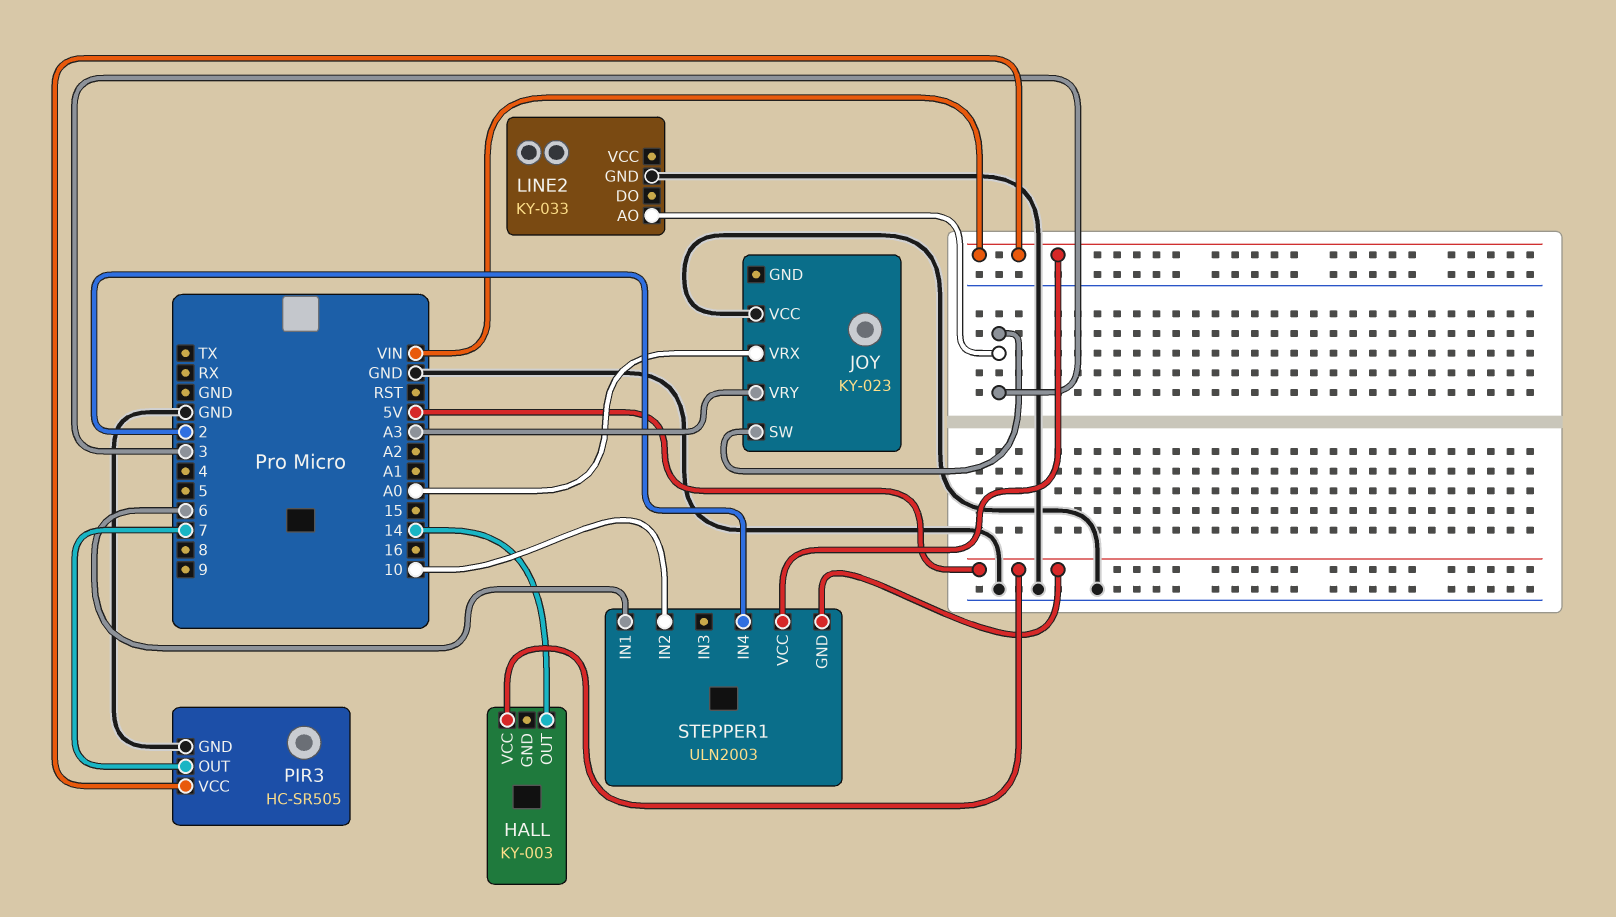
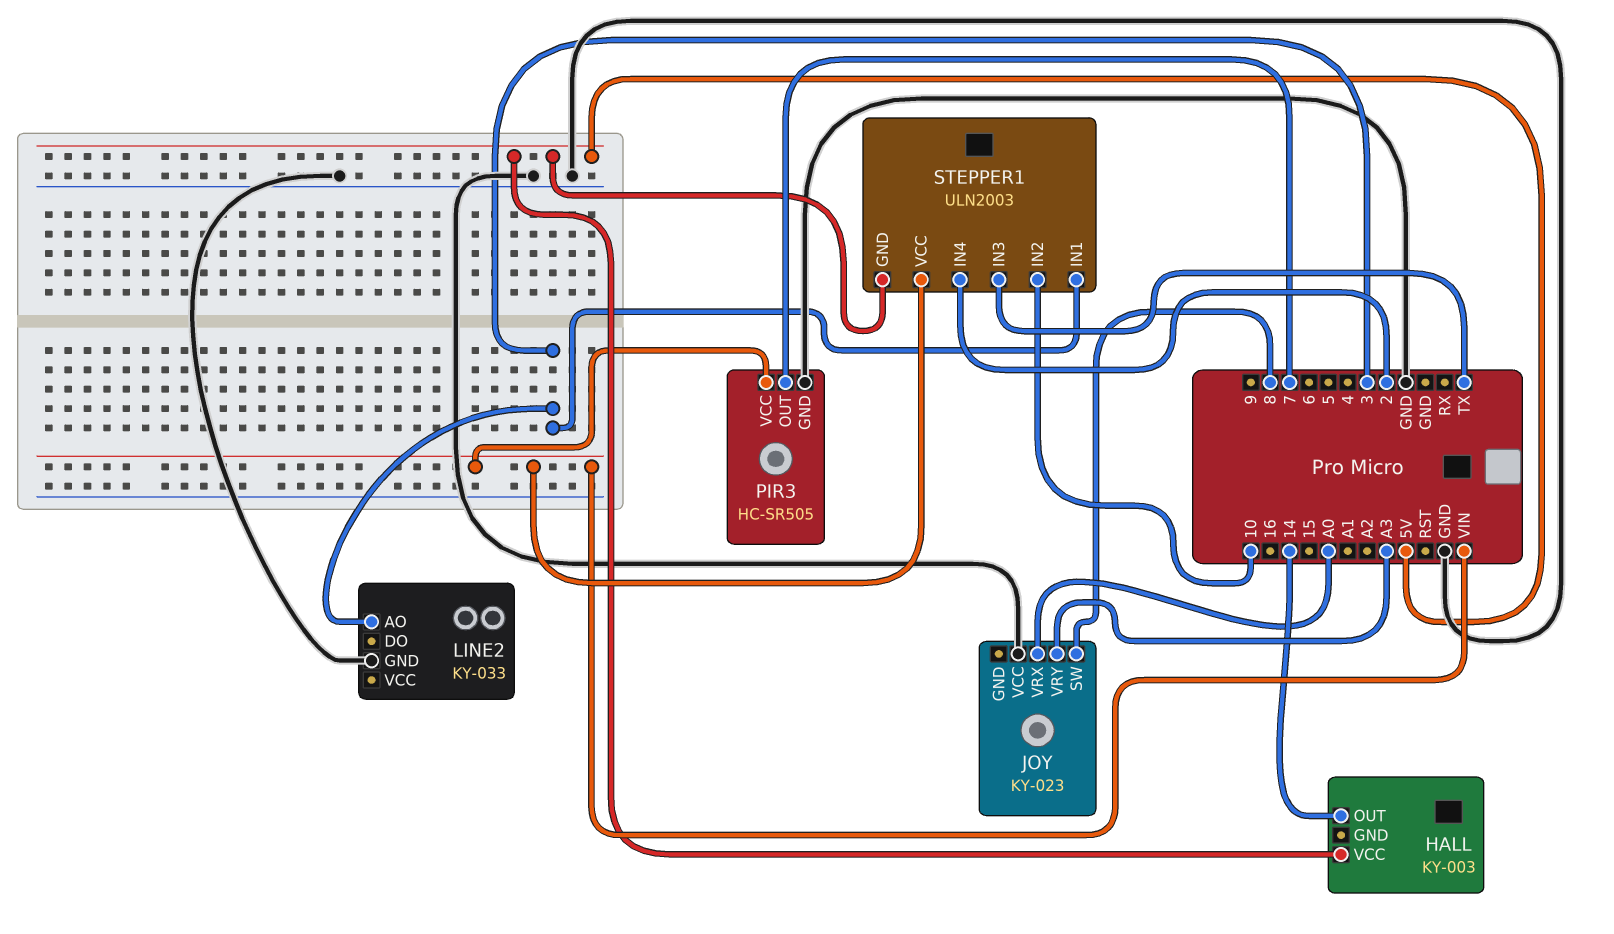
JOY pin SW: 3 -> 8
STEPPER1 pin IN1: 6 -> 3
STEPPER1 pin IN3: none -> TX

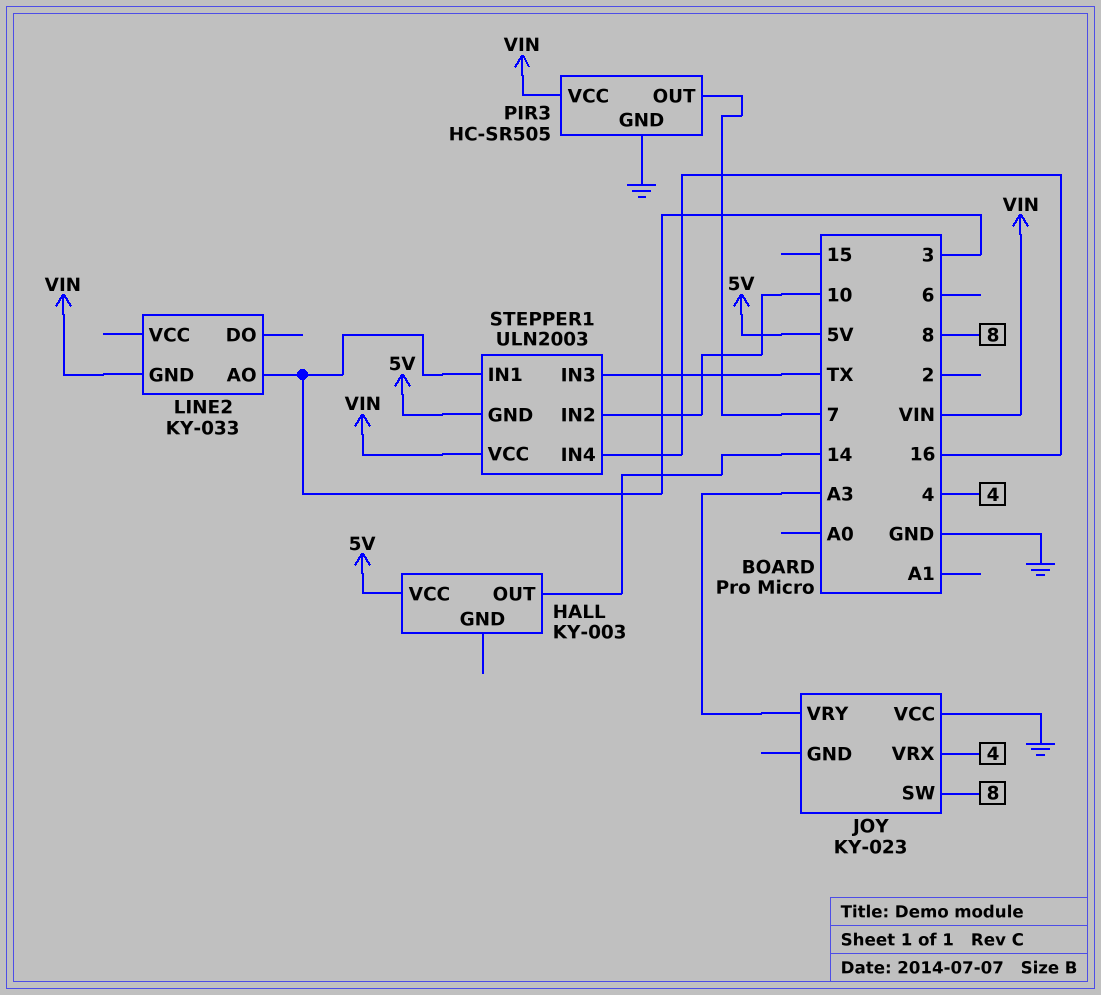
JOY pin VRX: A0 -> 4
LINE2 pin GND: GND -> VIN
STEPPER1 pin IN4: 2 -> 16

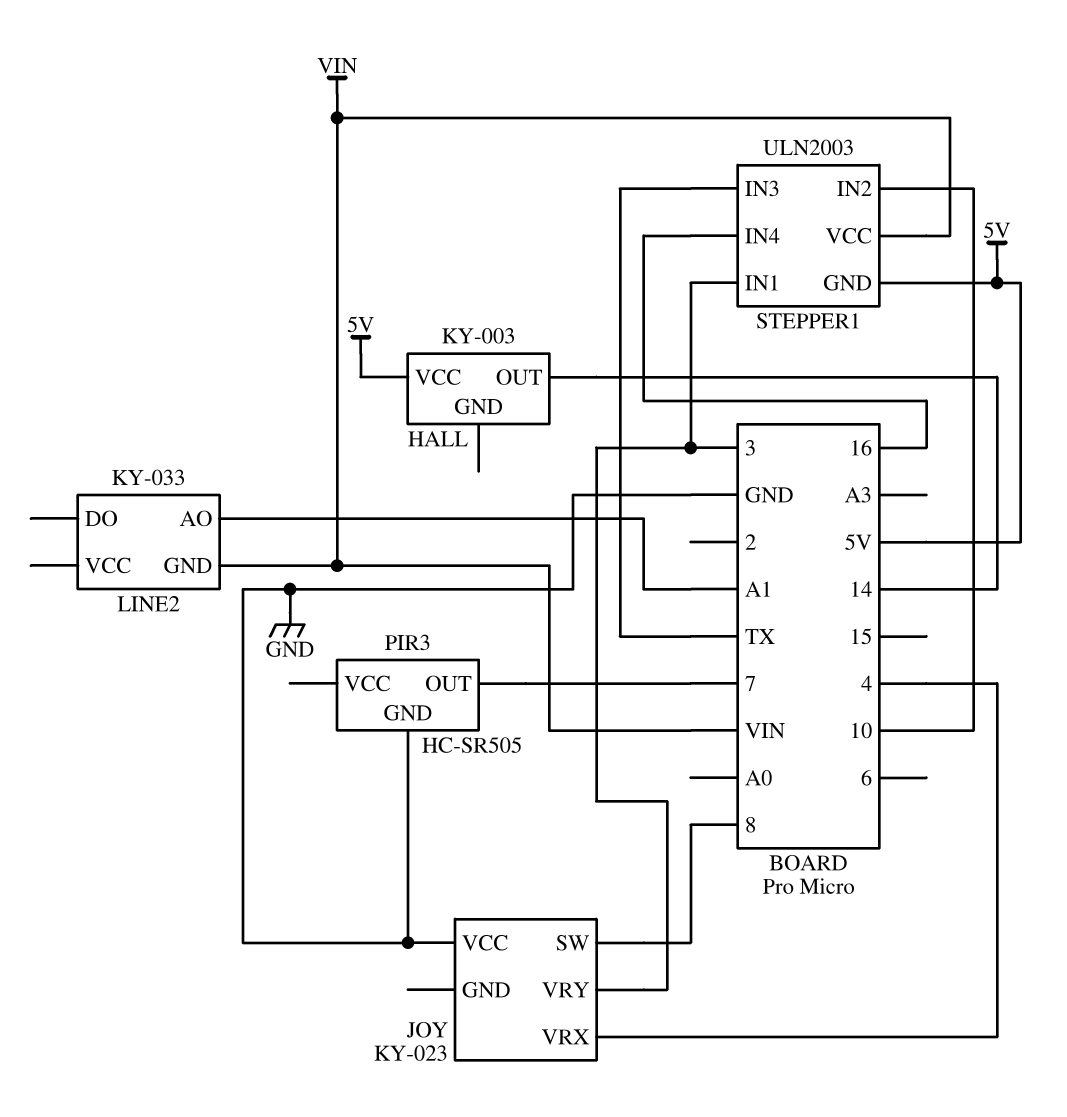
JOY pin VRY: A3 -> 3
LINE2 pin AO: 3 -> A1
PIR3 pin VCC: VIN -> none

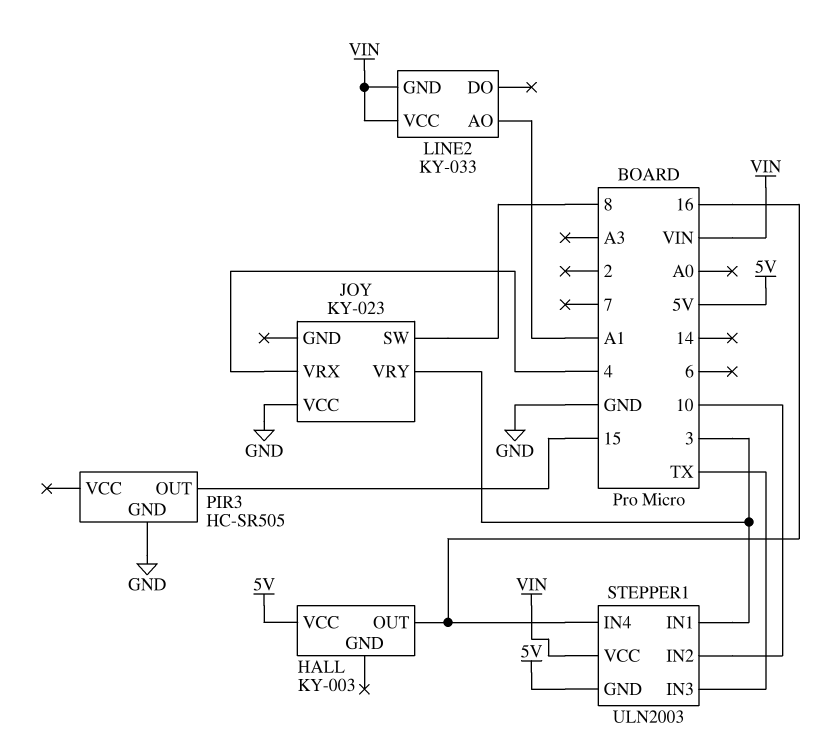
HALL pin OUT: 14 -> 16
LINE2 pin VCC: none -> VIN
PIR3 pin OUT: 7 -> 15

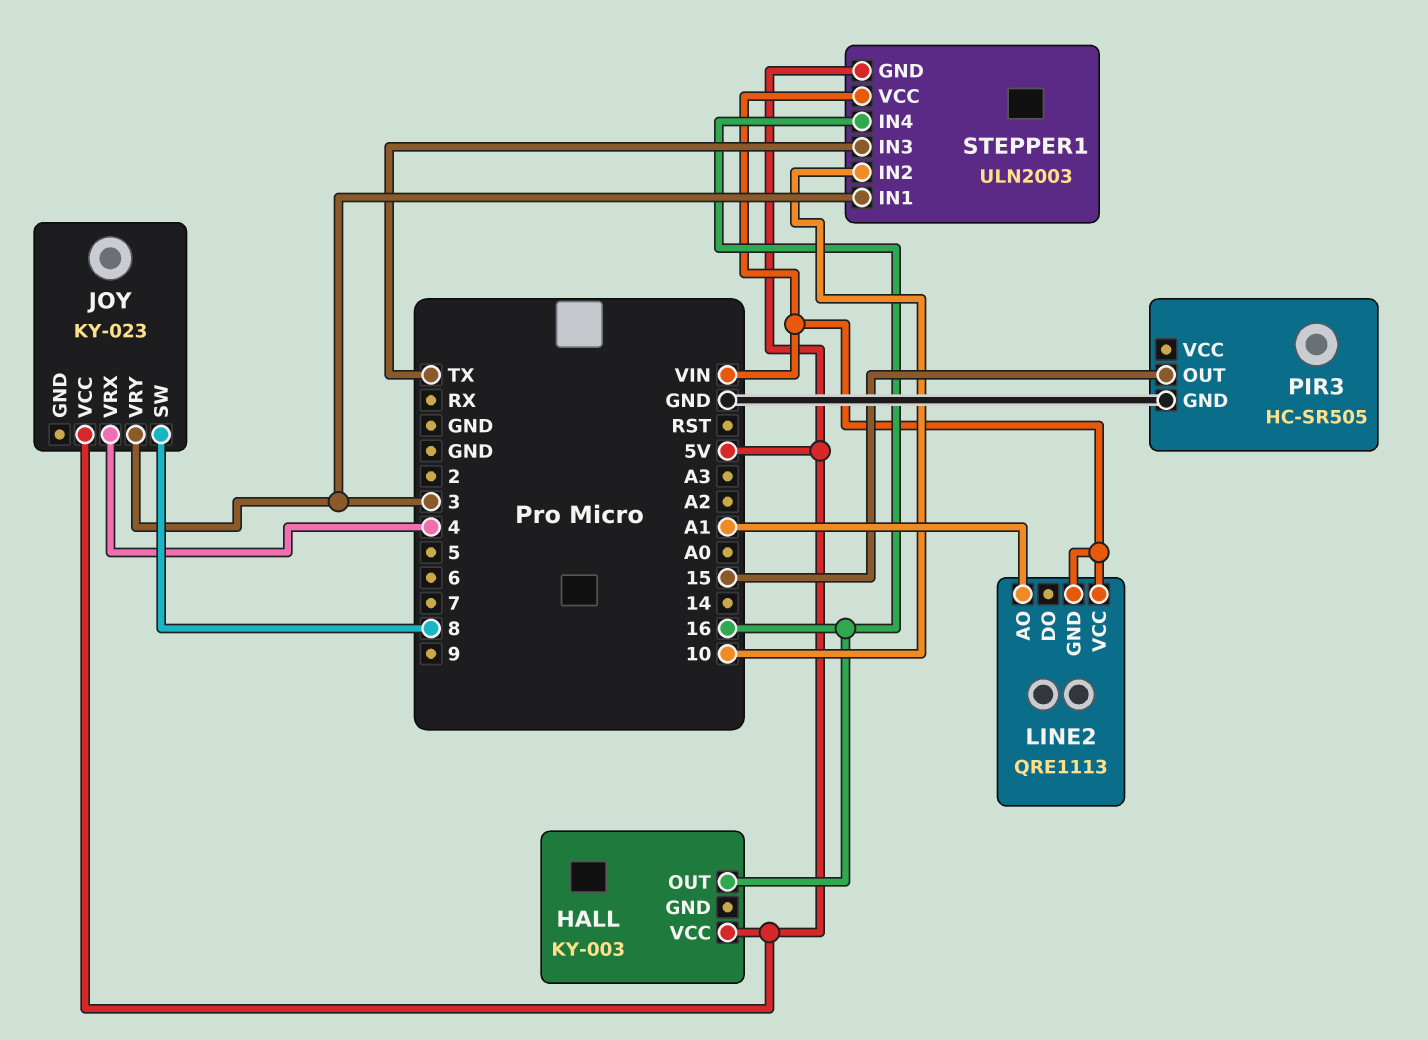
JOY pin VCC: GND -> 5V
LINE2: KY-033 -> QRE1113

